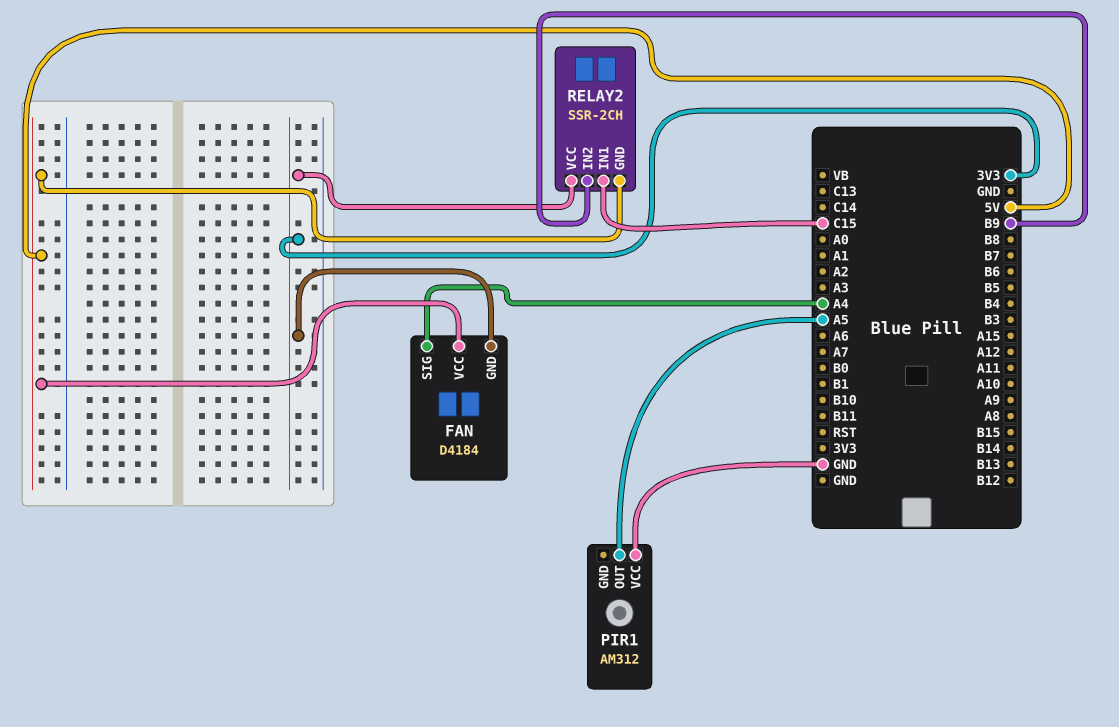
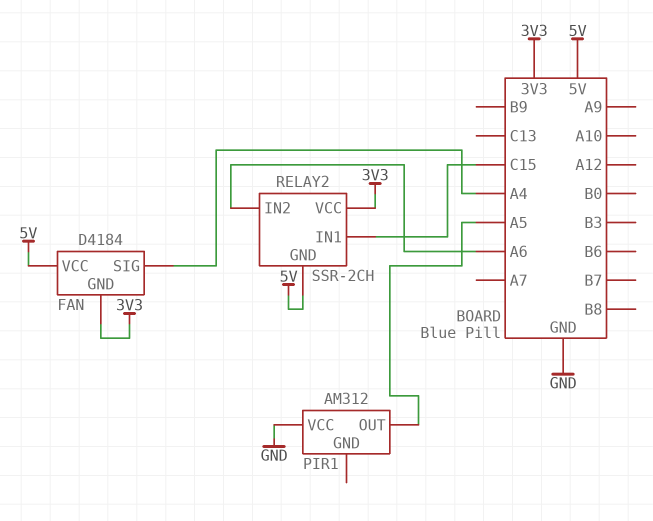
RELAY2 pin IN2: B9 -> A6

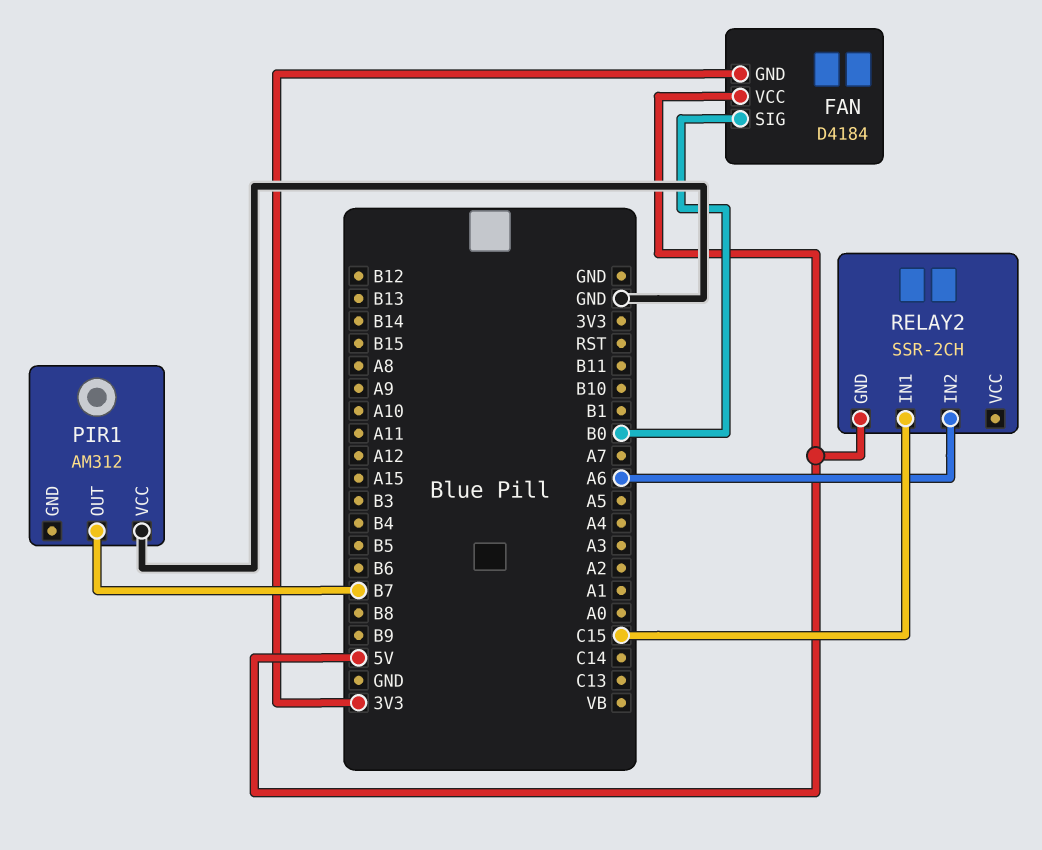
FAN pin SIG: A4 -> B0
PIR1 pin OUT: A5 -> B7
RELAY2 pin VCC: 3V3 -> none

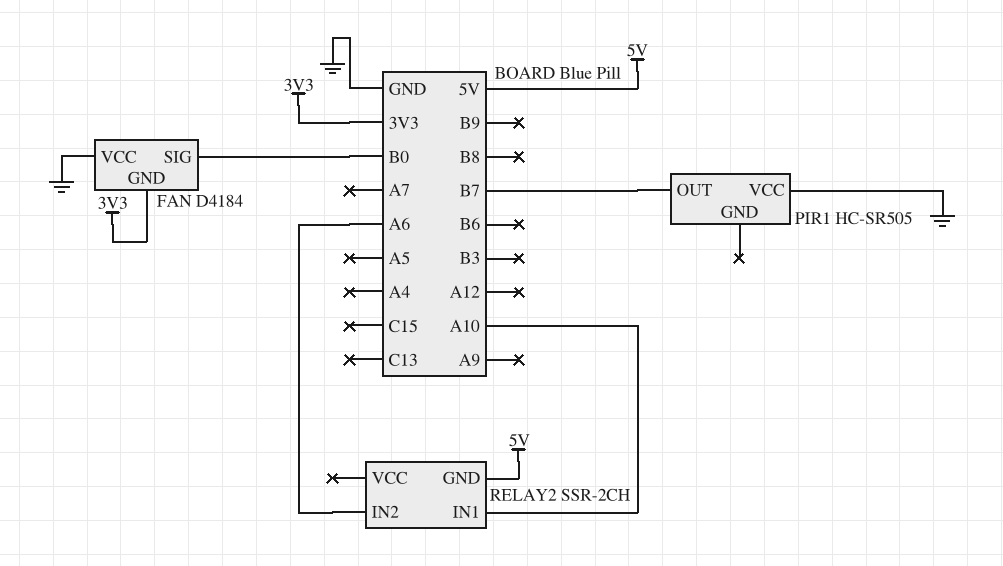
FAN pin VCC: 5V -> GND
PIR1: AM312 -> HC-SR505
RELAY2 pin IN1: C15 -> A10

